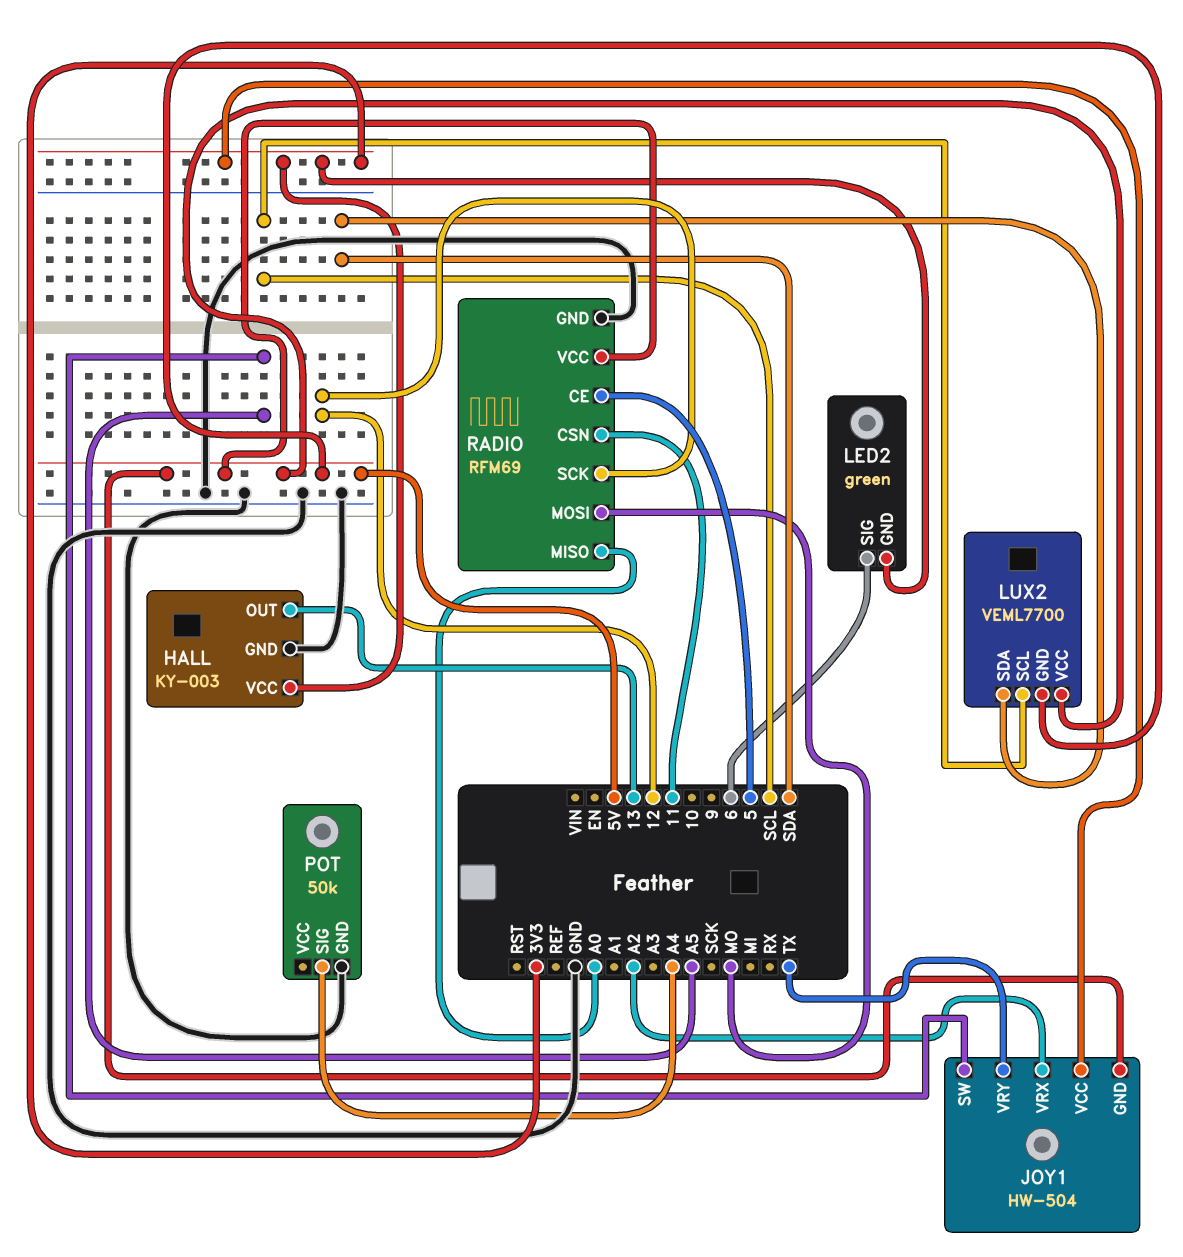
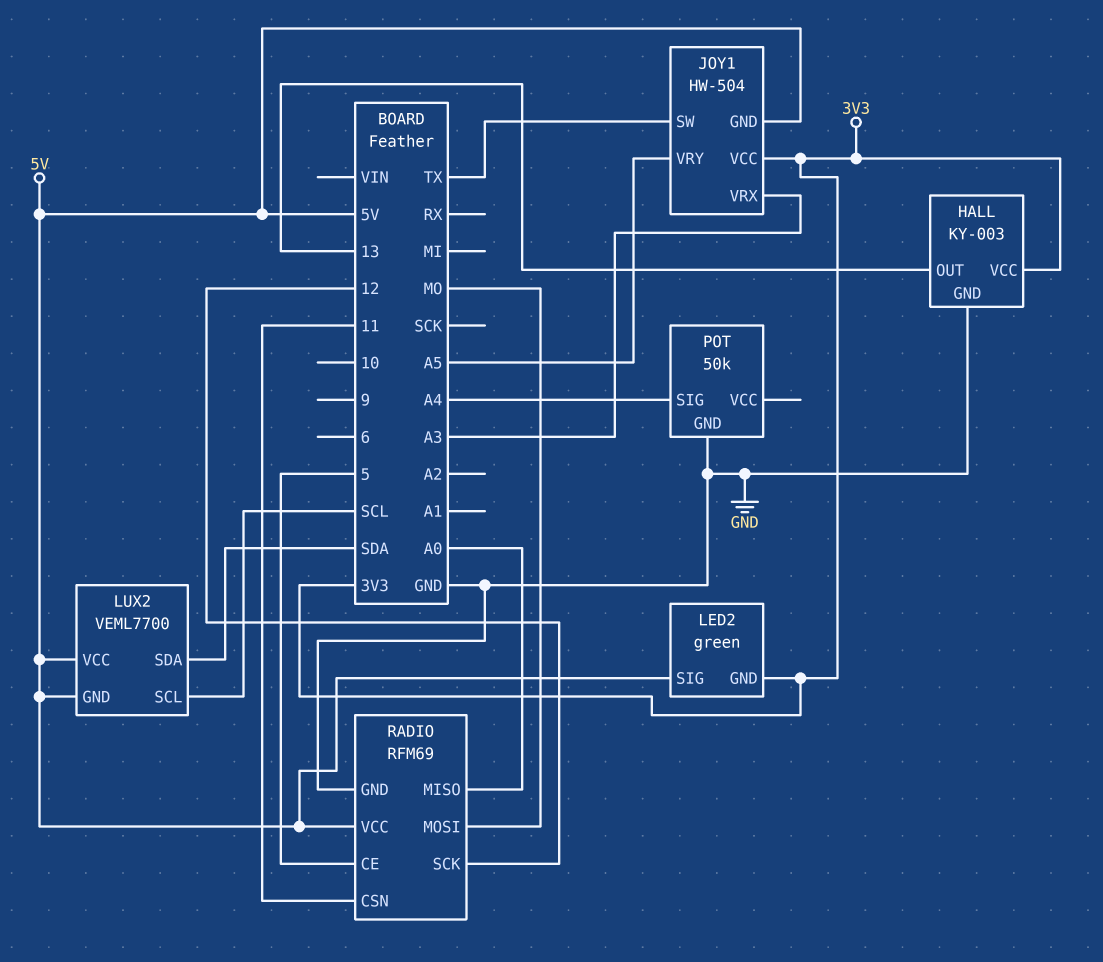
JOY1 pin SW: A5 -> TX
JOY1 pin VRX: A2 -> A3
JOY1 pin VRY: TX -> A5
LED2 pin SIG: 6 -> 5V

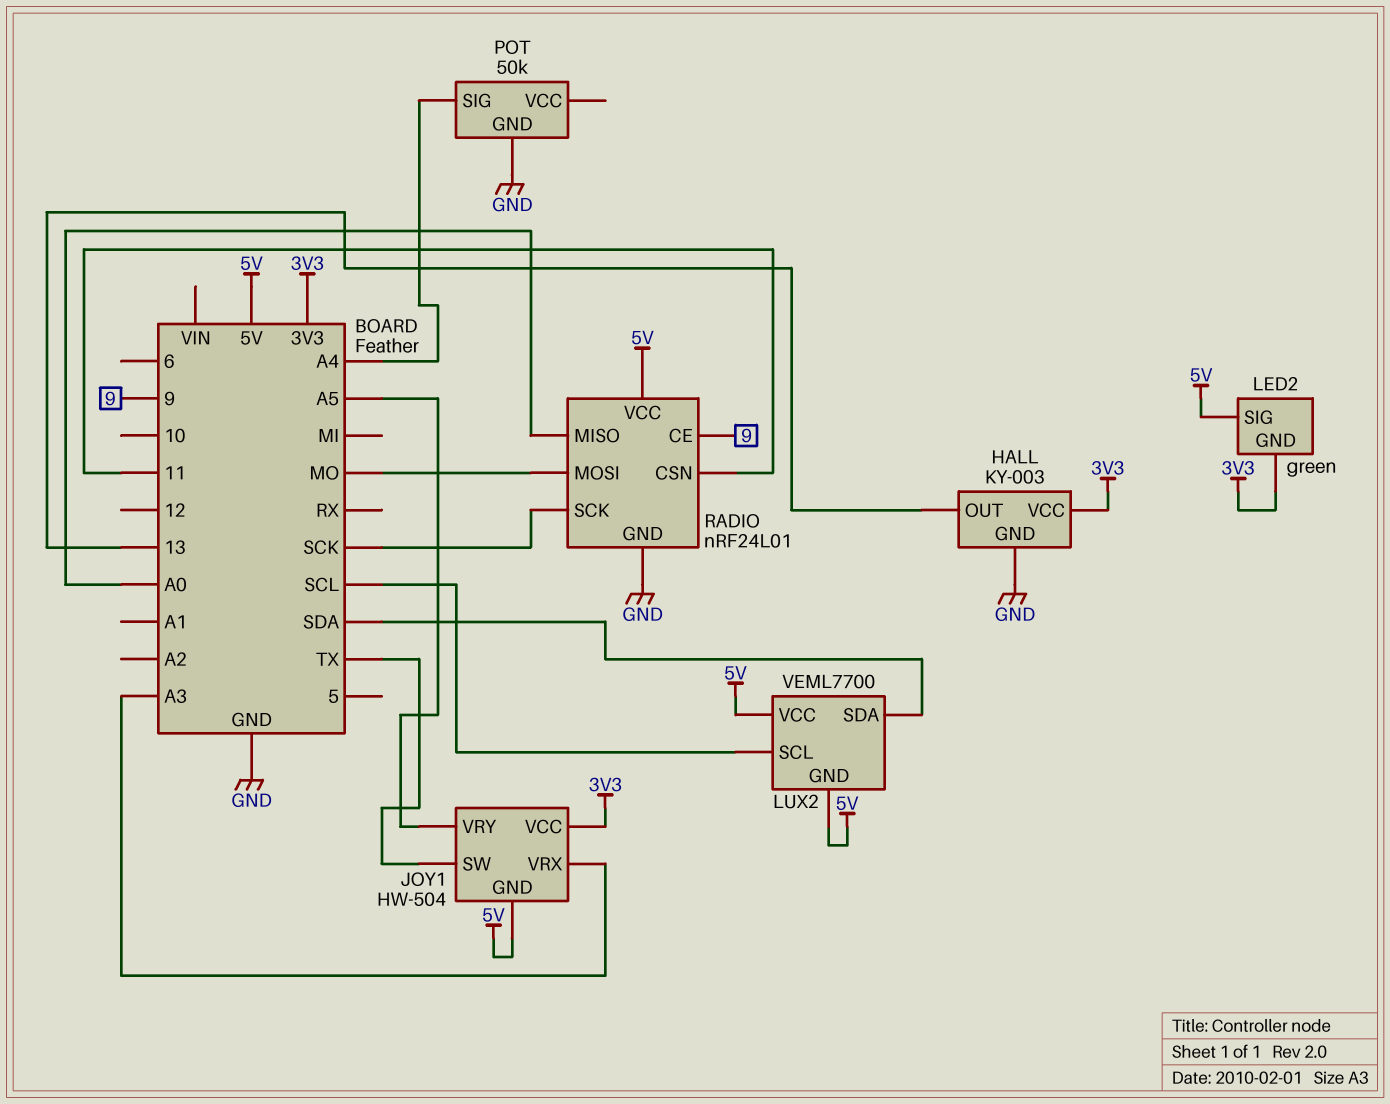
RADIO: RFM69 -> nRF24L01
RADIO pin CE: 5 -> 9
RADIO pin SCK: 12 -> SCK

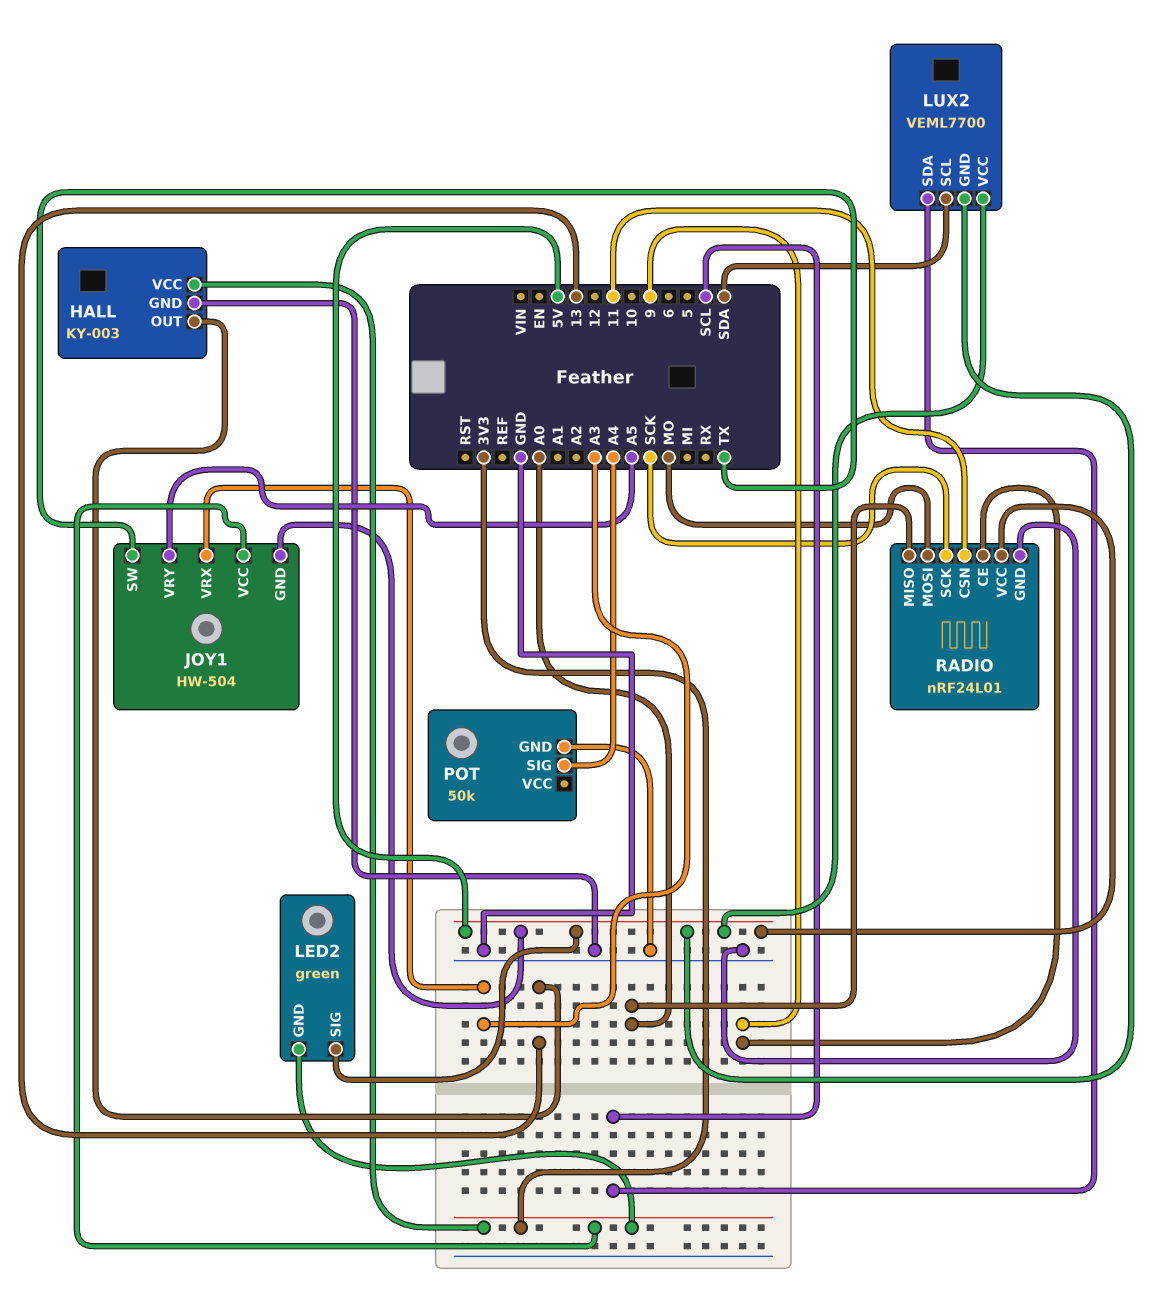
LUX2 pin SCL: SCL -> SDA
LUX2 pin SDA: SDA -> SCL

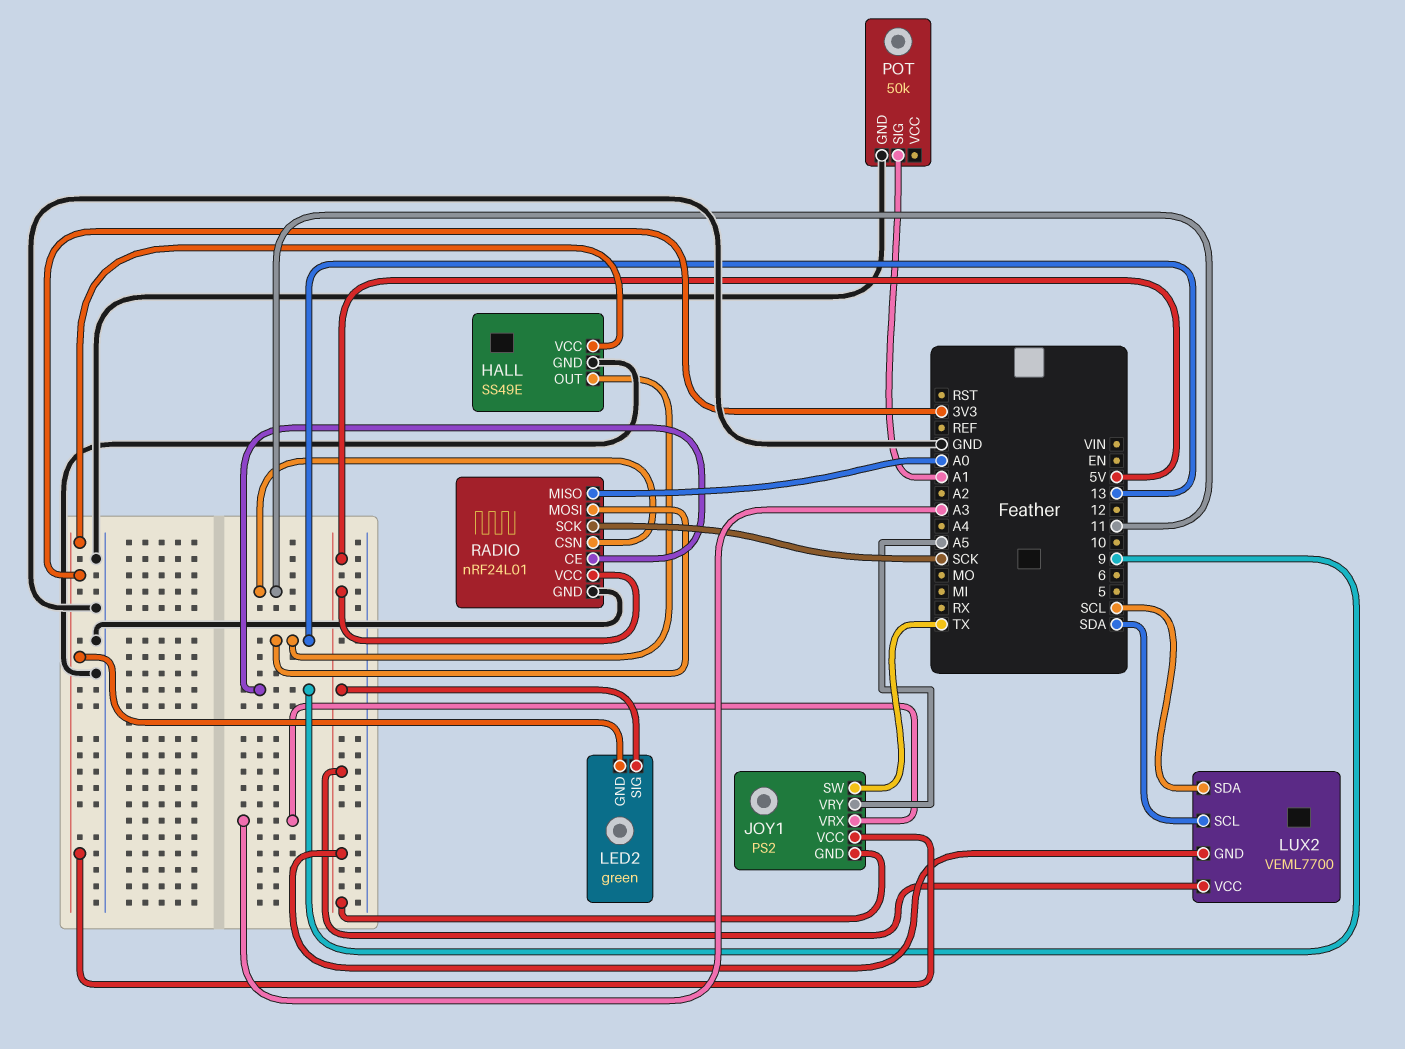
HALL: KY-003 -> SS49E
JOY1: HW-504 -> PS2
POT pin SIG: A4 -> A1
RADIO pin MOSI: MO -> 13

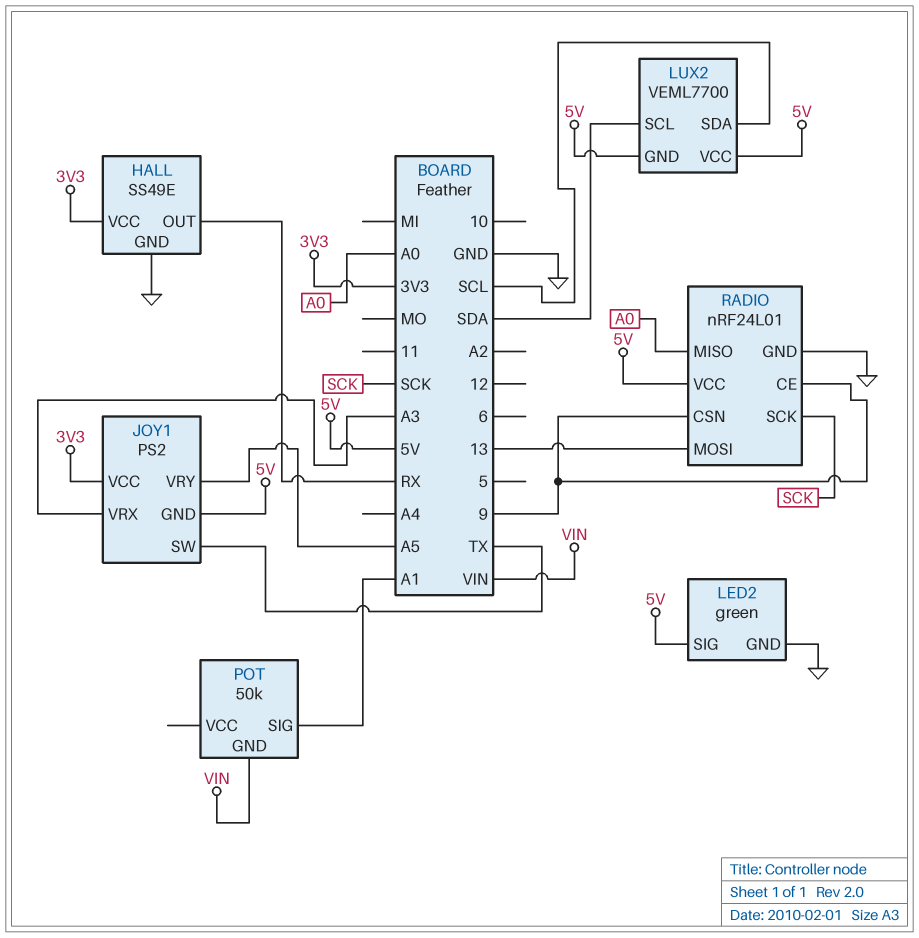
HALL pin OUT: 13 -> RX
LED2 pin GND: 3V3 -> GND
POT pin GND: GND -> VIN
RADIO pin CSN: 11 -> 9

